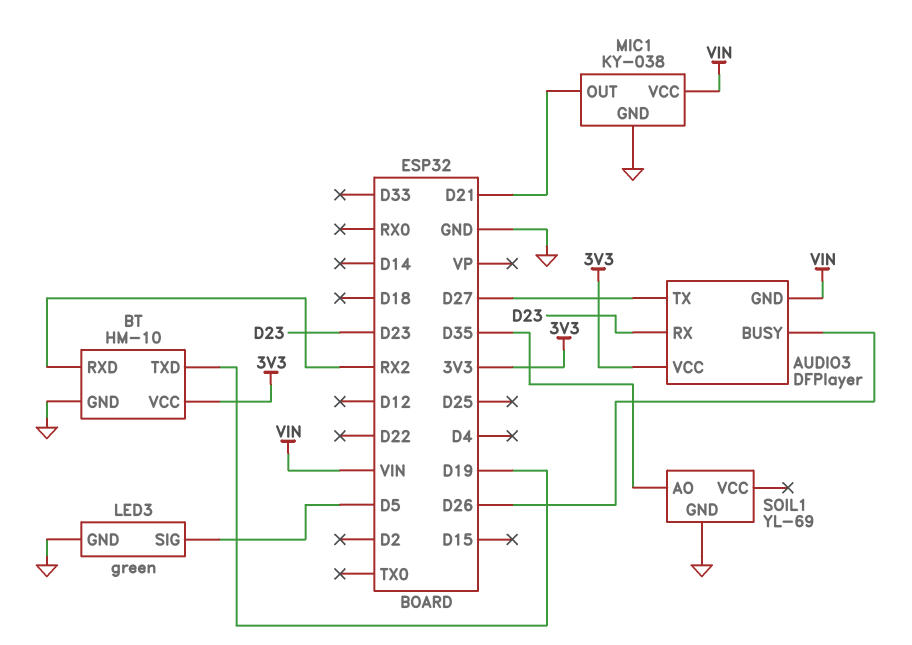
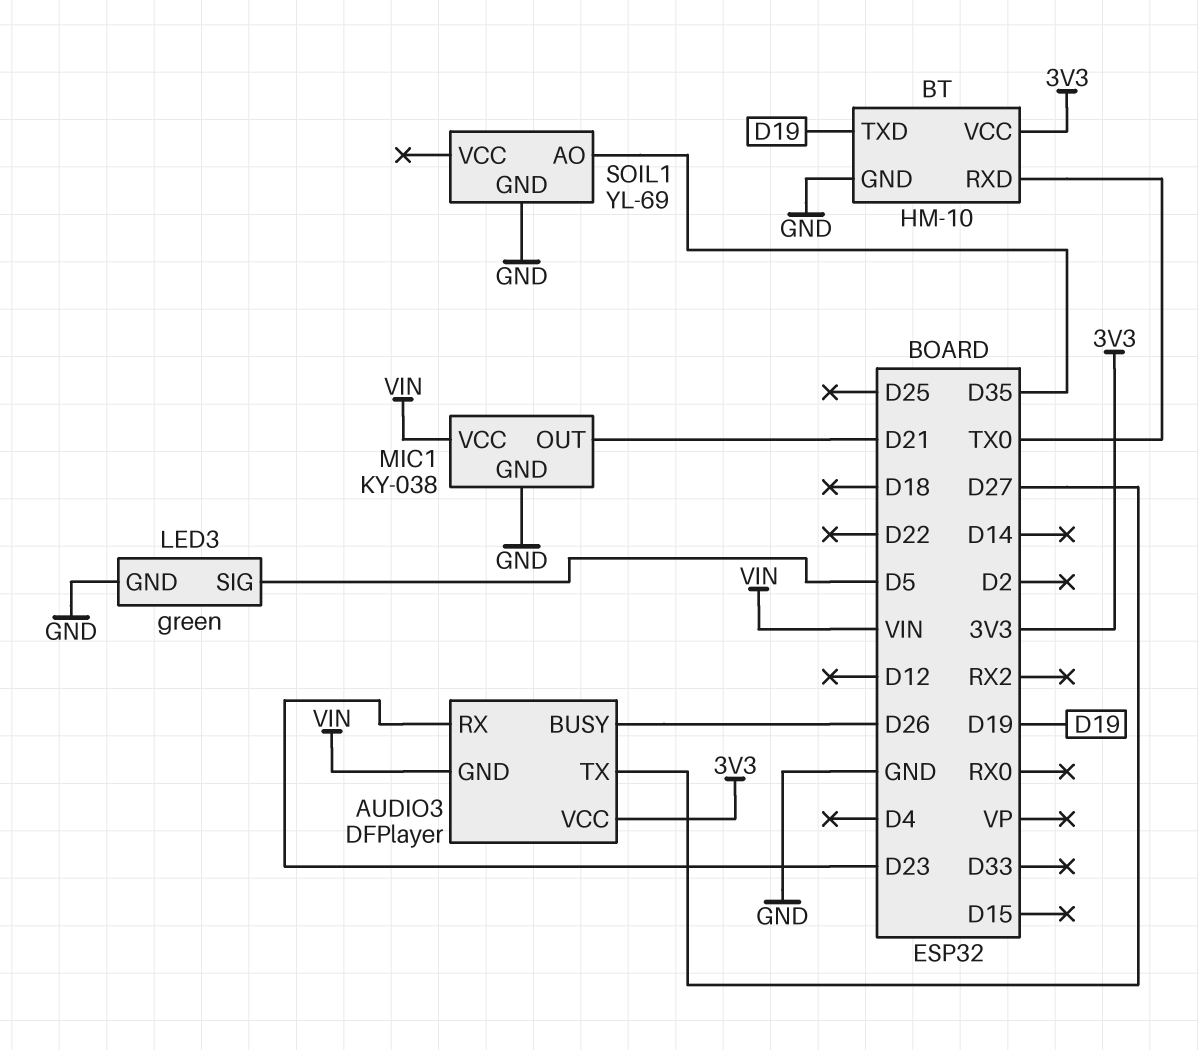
BT pin RXD: RX2 -> TX0

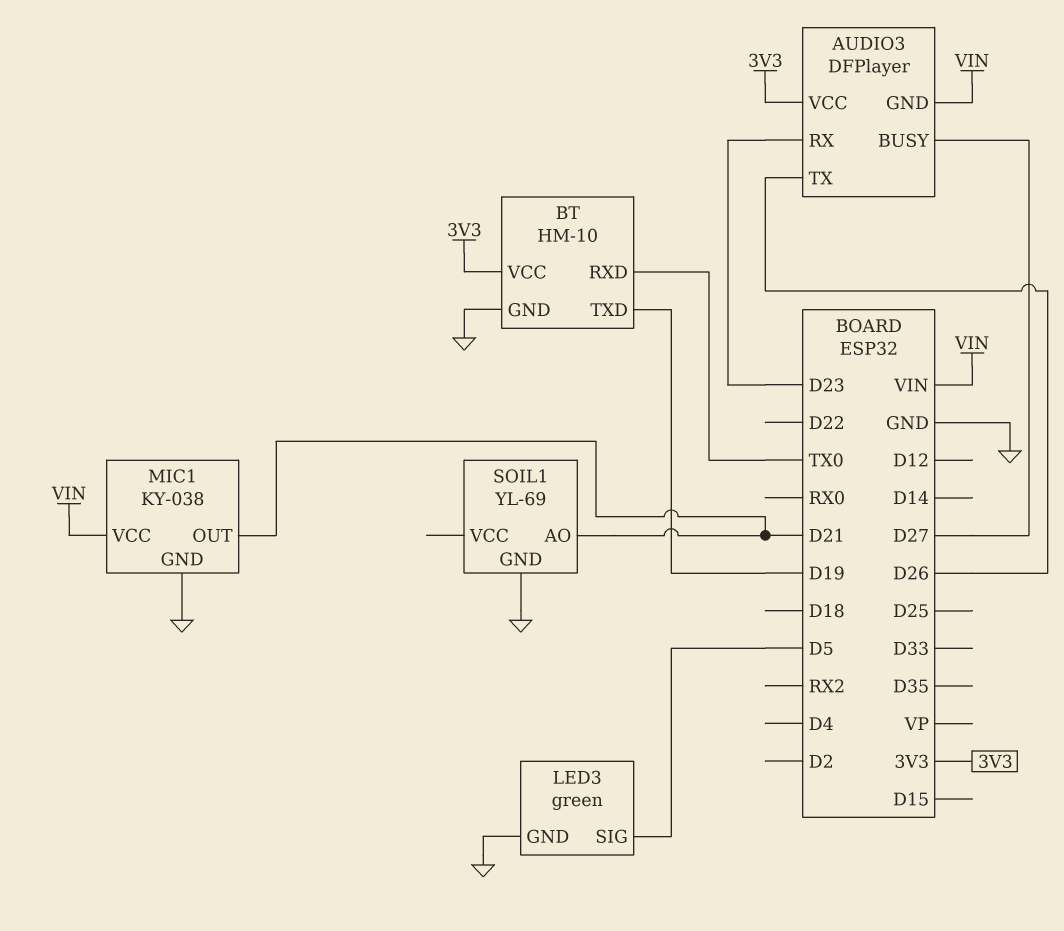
AUDIO3 pin BUSY: D26 -> D27
AUDIO3 pin TX: D27 -> D26
SOIL1 pin AO: D35 -> D21

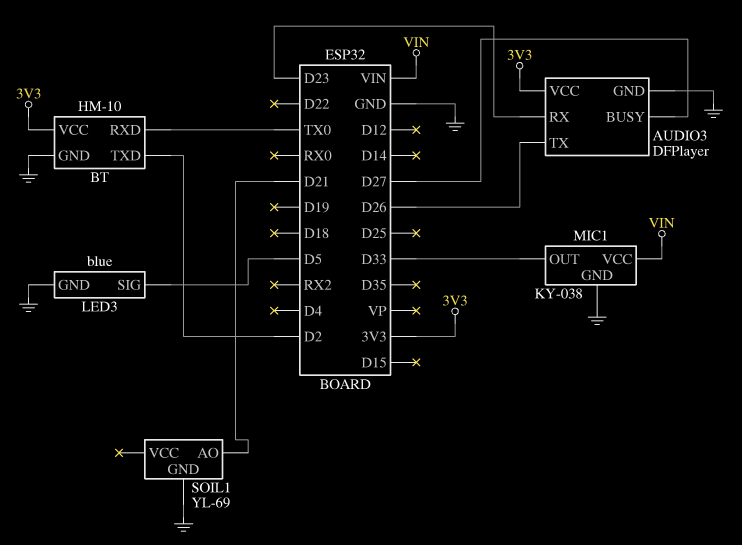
AUDIO3 pin GND: VIN -> GND
BT pin TXD: D19 -> D2
LED3: green -> blue
MIC1 pin OUT: D21 -> D33

